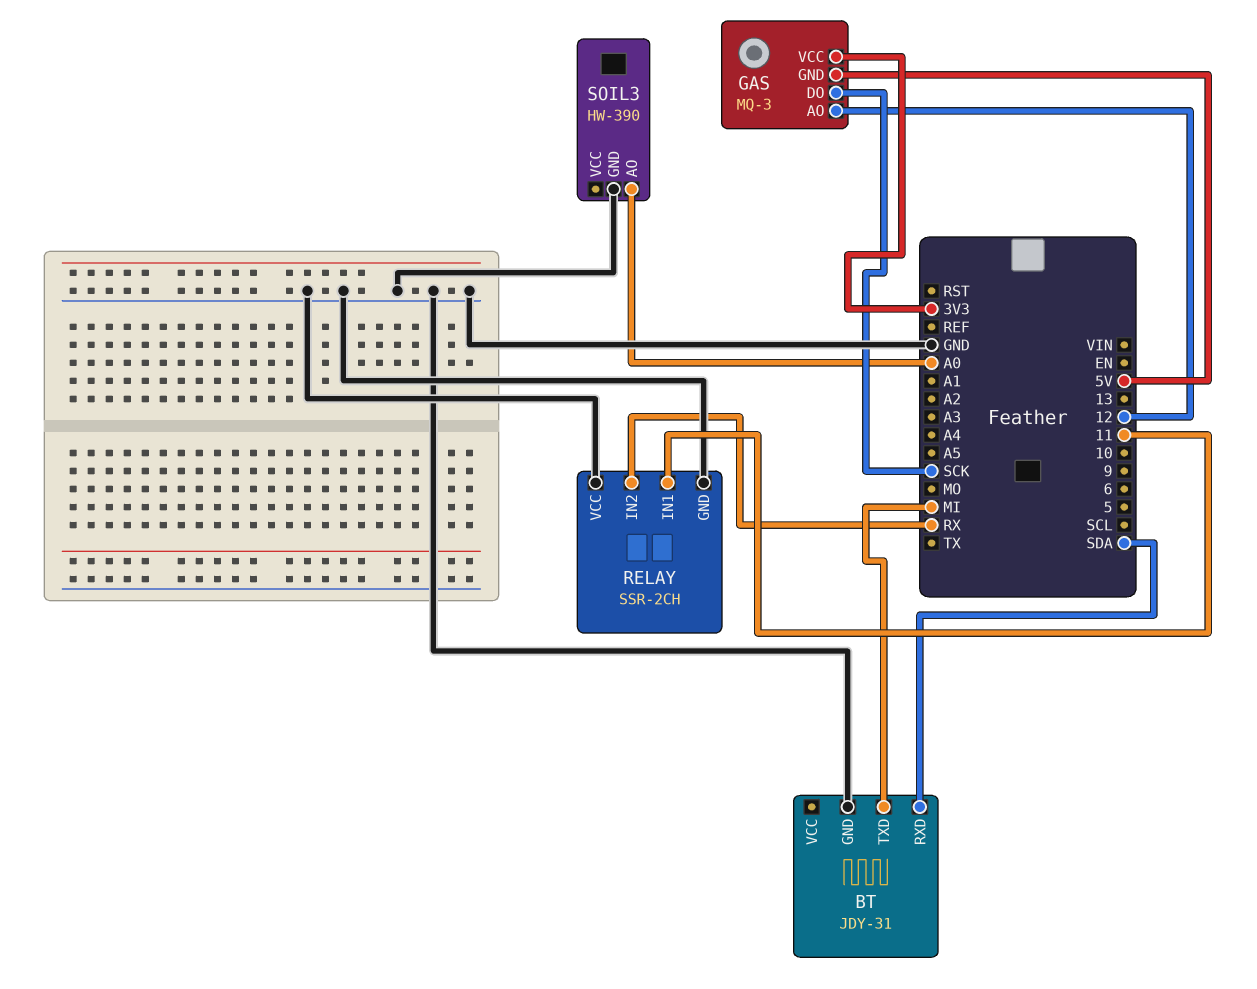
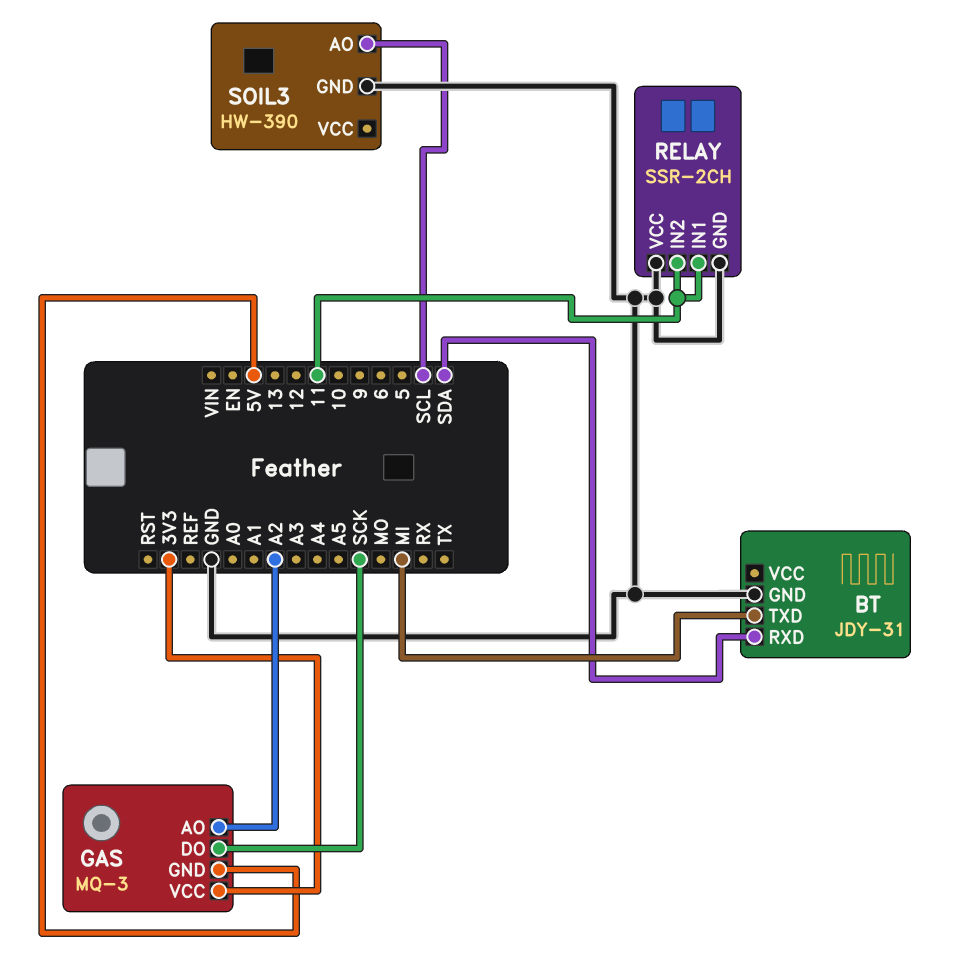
GAS pin AO: 12 -> A2
RELAY pin IN2: RX -> 11
SOIL3 pin AO: A0 -> SCL

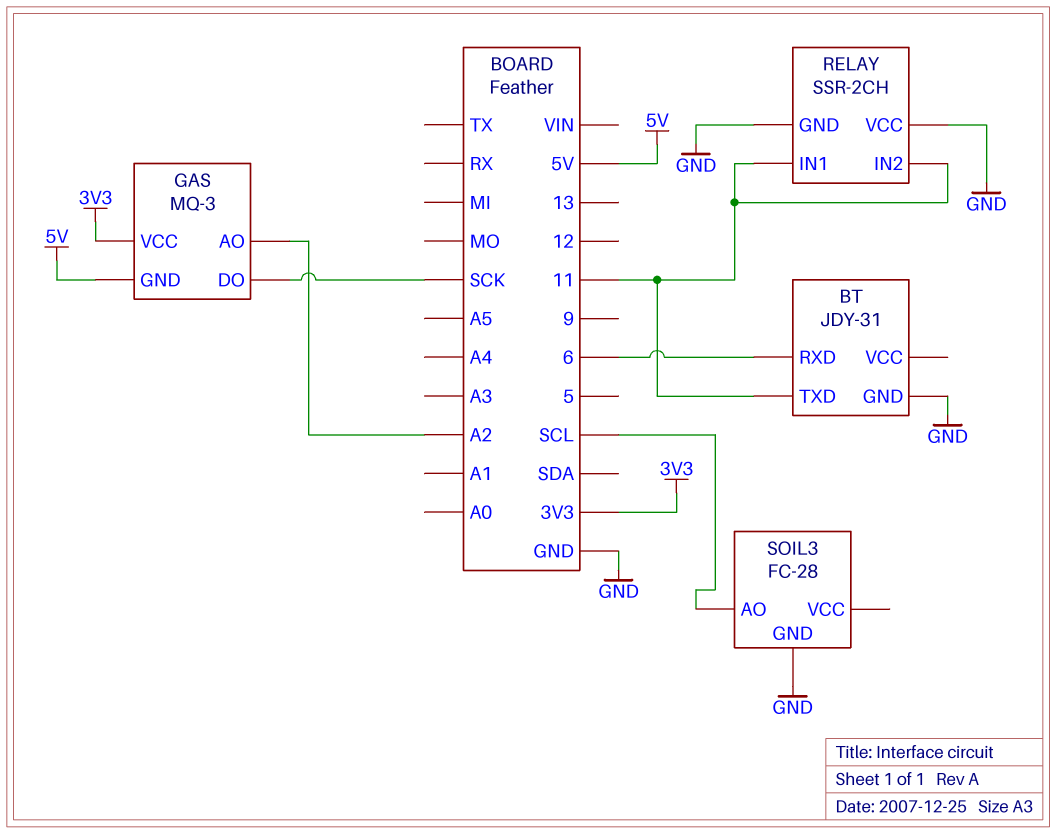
BT pin RXD: SDA -> 6
BT pin TXD: MI -> 11
SOIL3: HW-390 -> FC-28

